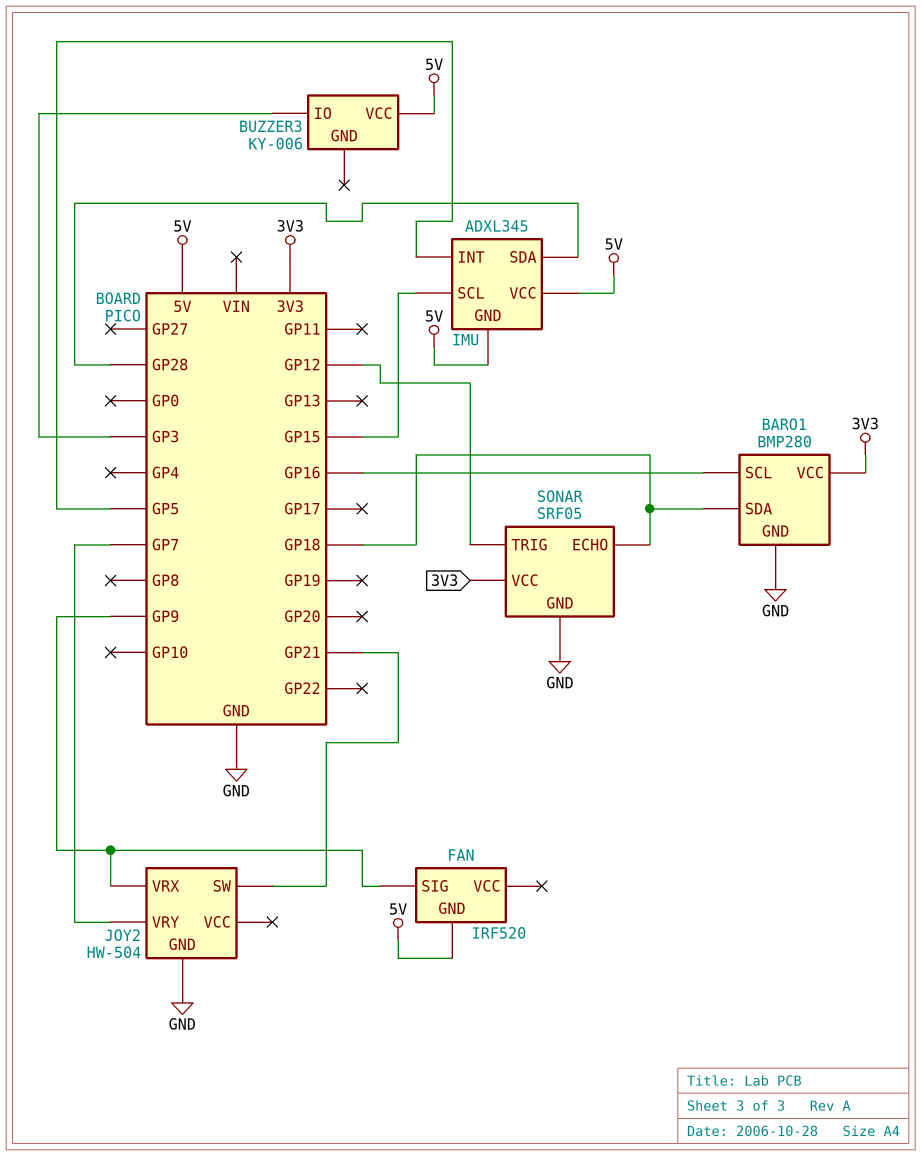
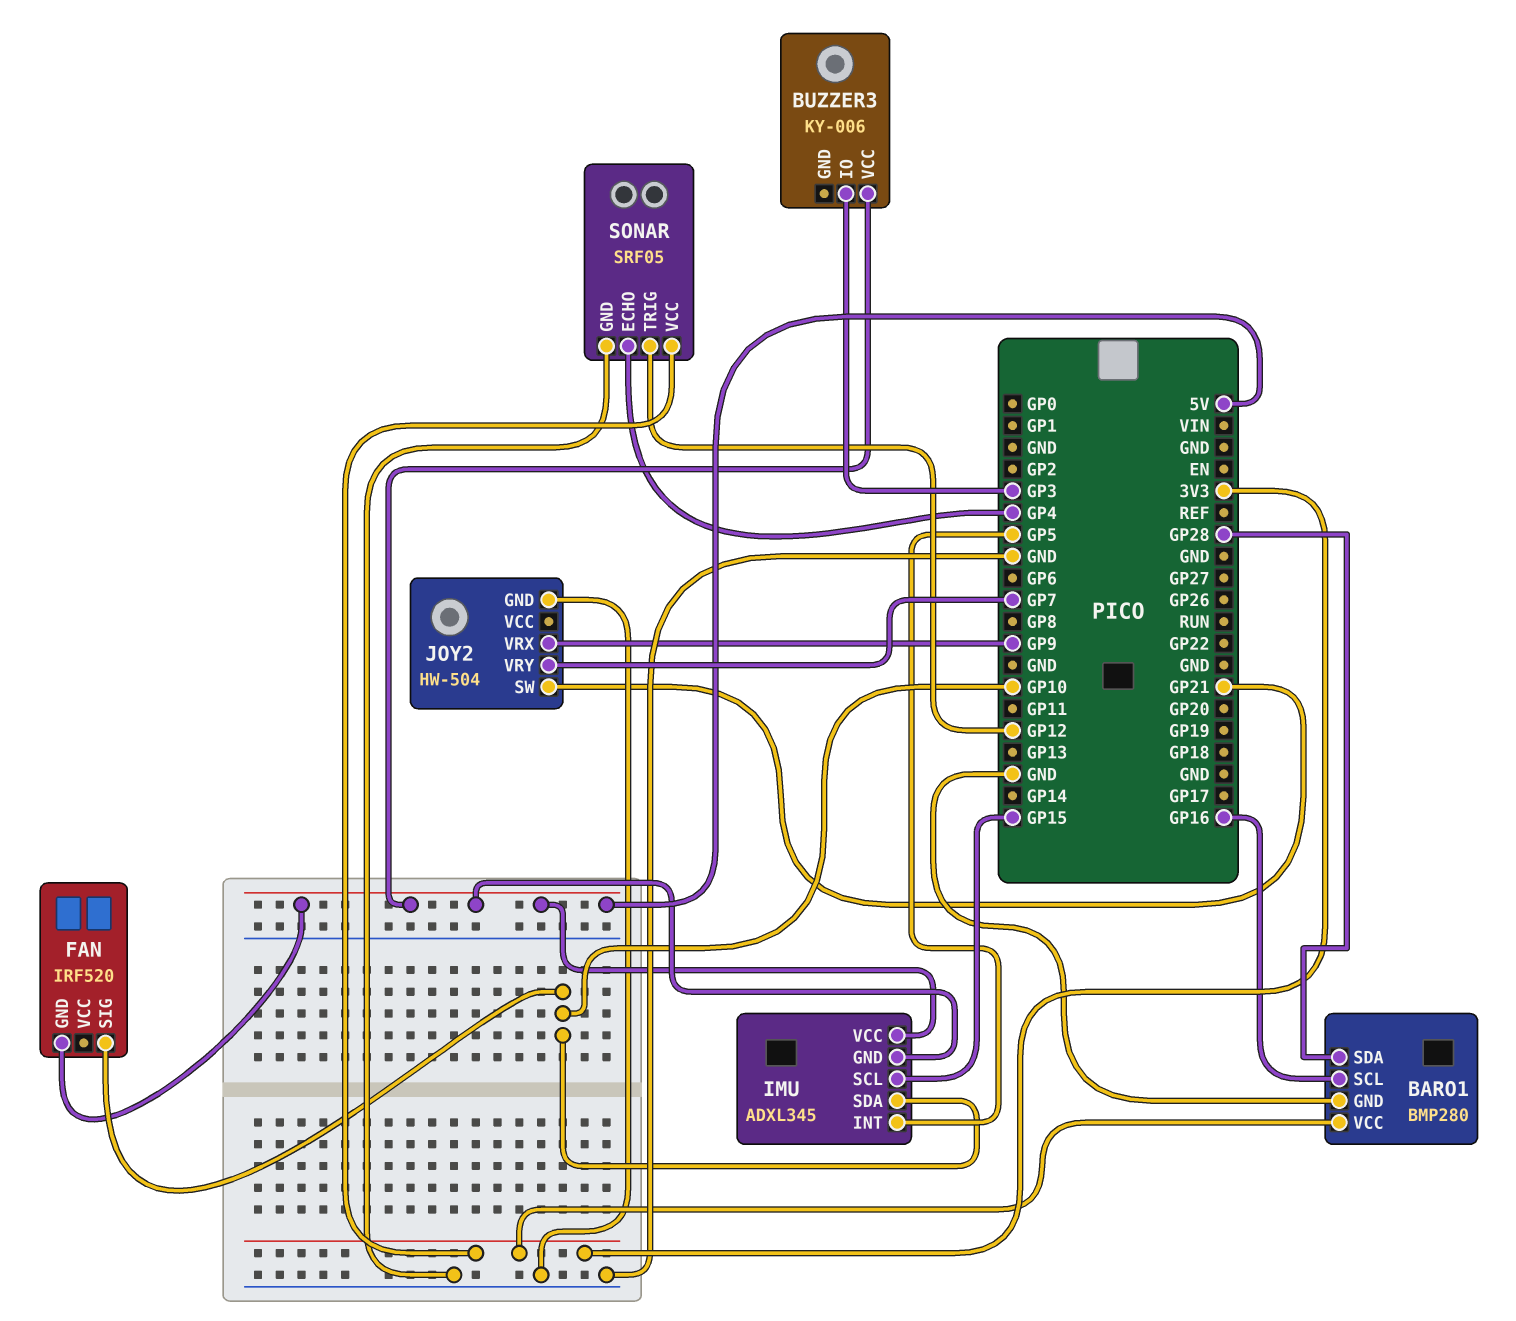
BARO1 pin SDA: GP18 -> GP28
FAN pin SIG: GP9 -> GP10
IMU pin SDA: GP28 -> GP10
SONAR pin ECHO: GP18 -> GP4

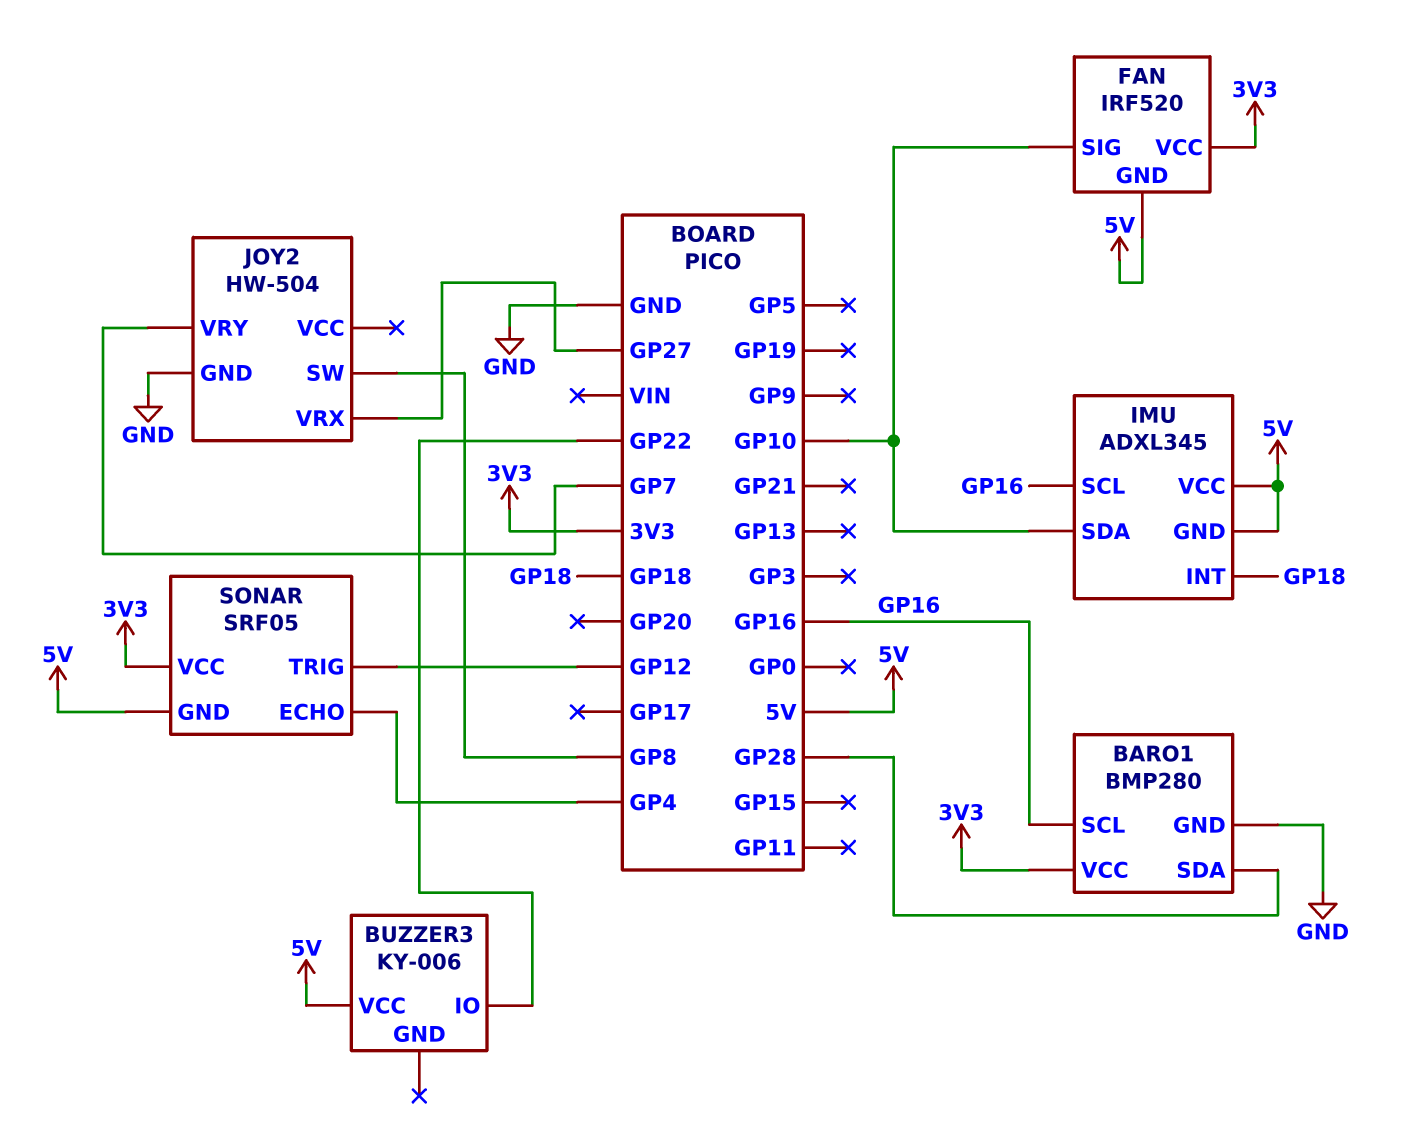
BUZZER3 pin IO: GP3 -> GP22
FAN pin VCC: none -> 3V3
IMU pin INT: GP5 -> GP18
IMU pin SCL: GP15 -> GP16
JOY2 pin SW: GP21 -> GP8
JOY2 pin VRX: GP9 -> GP27
SONAR pin GND: GND -> 5V

